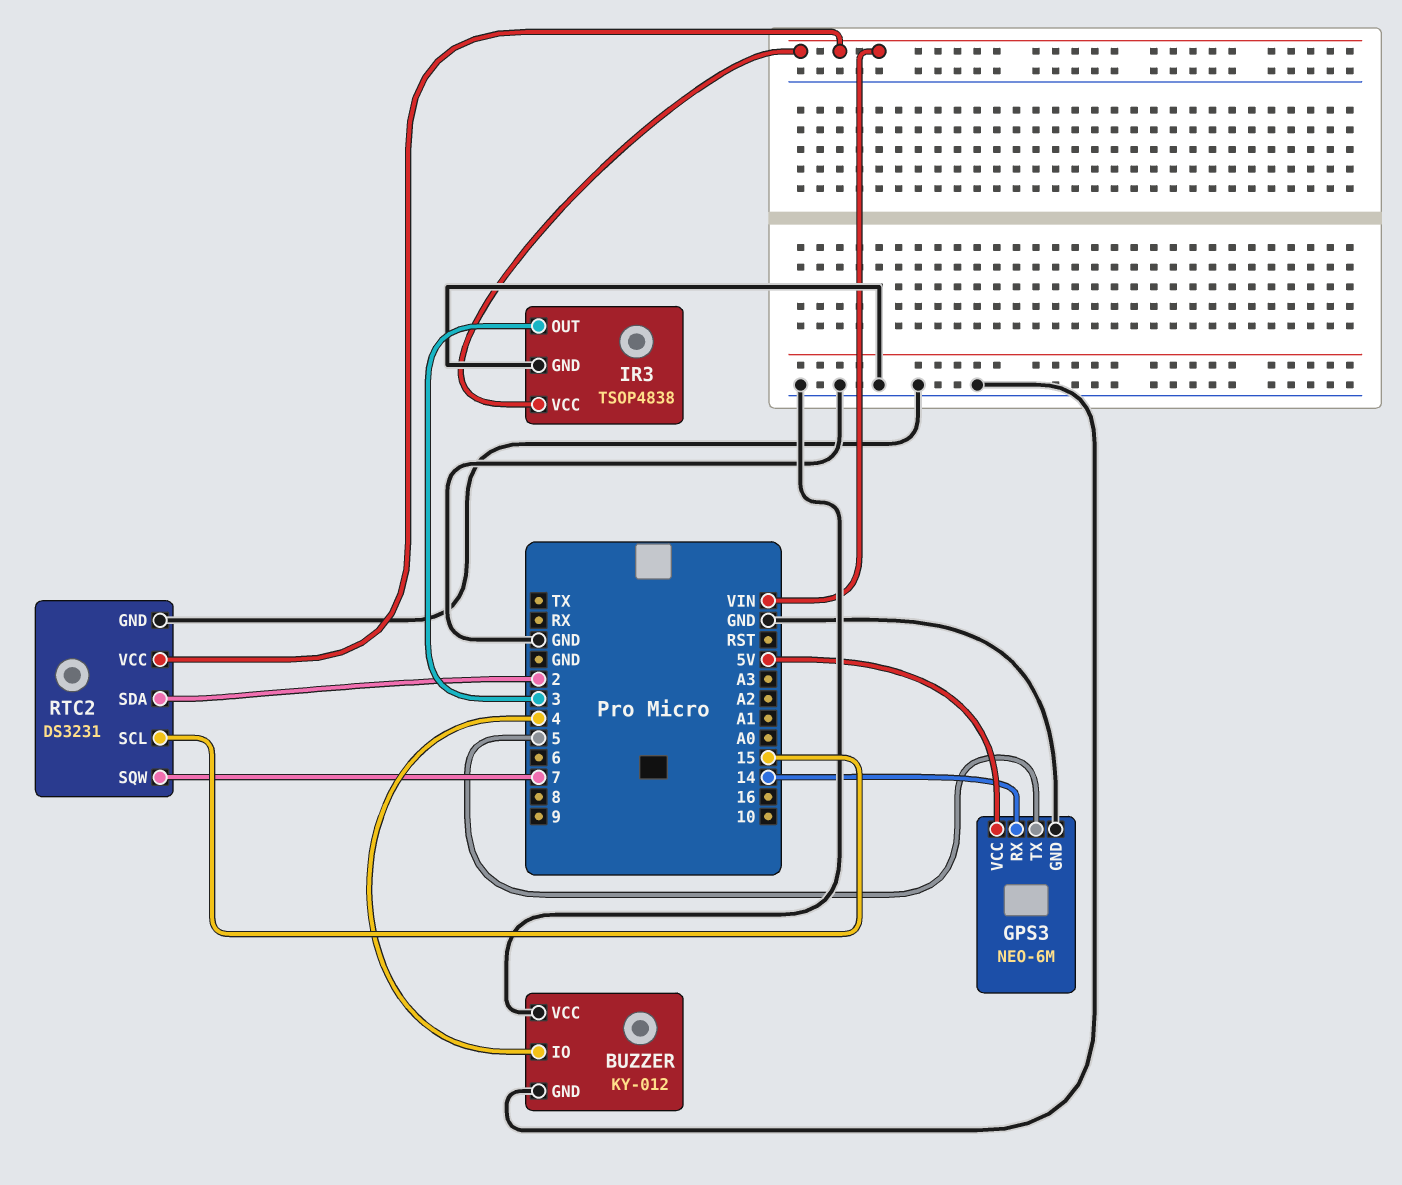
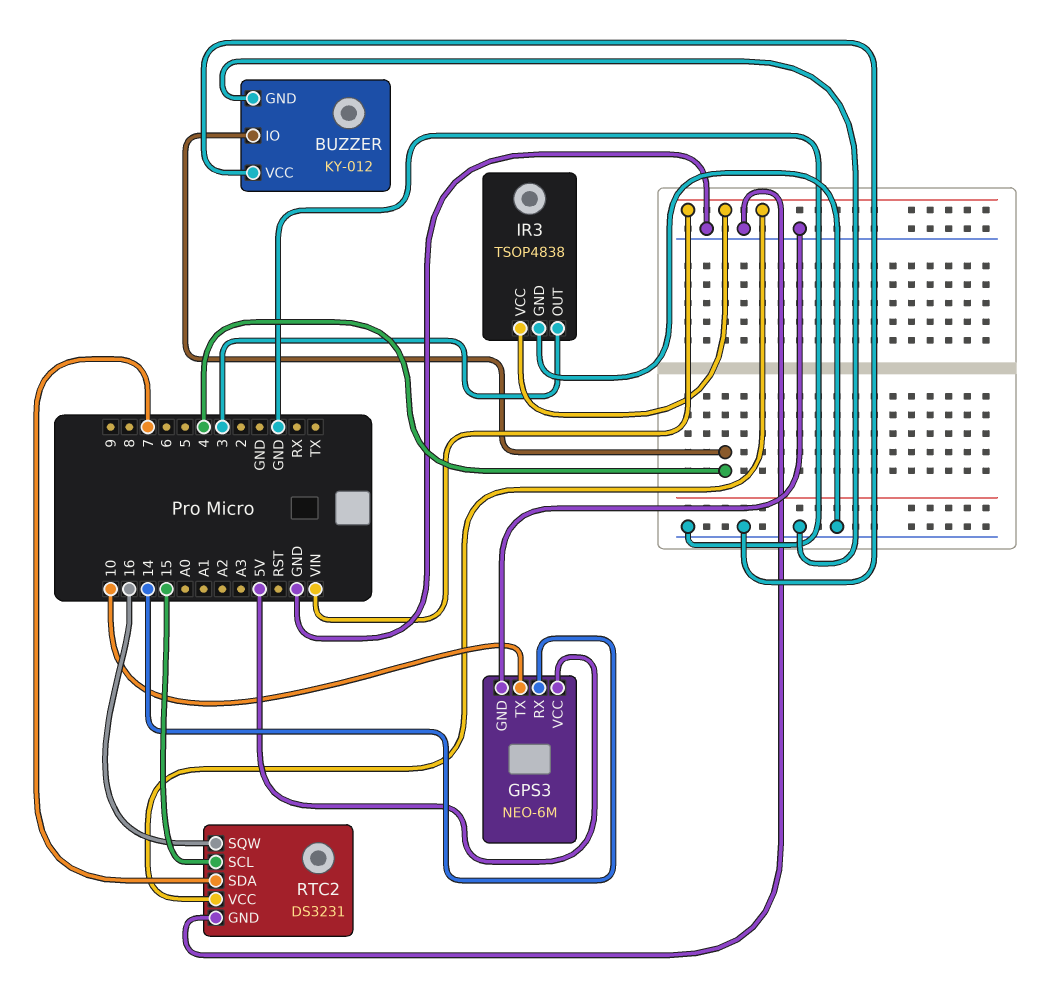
GPS3 pin TX: 5 -> 10
RTC2 pin SDA: 2 -> 7
RTC2 pin SQW: 7 -> 16

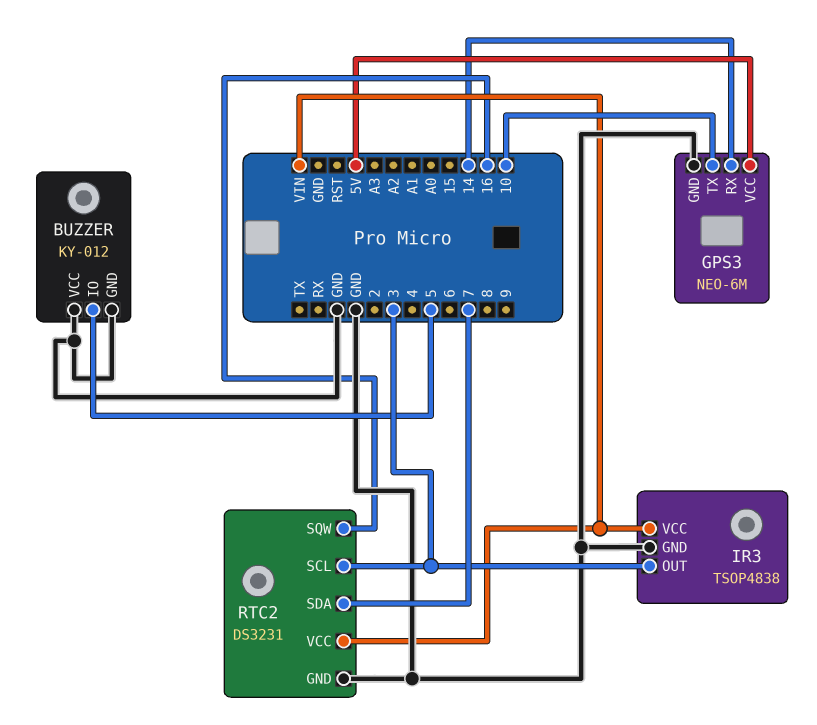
BUZZER pin IO: 4 -> 5
RTC2 pin SCL: 15 -> 3

